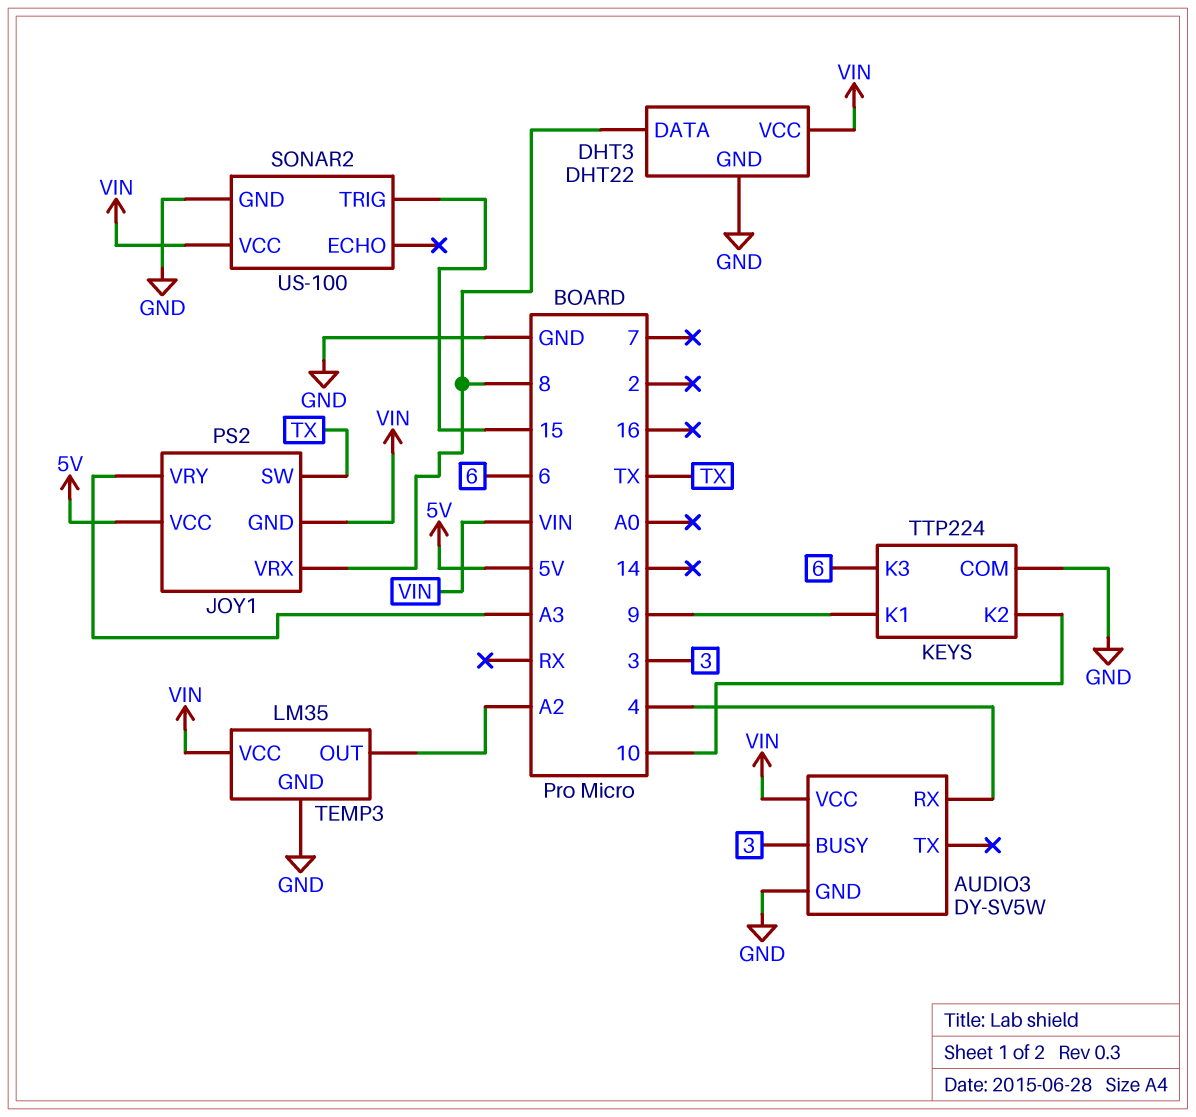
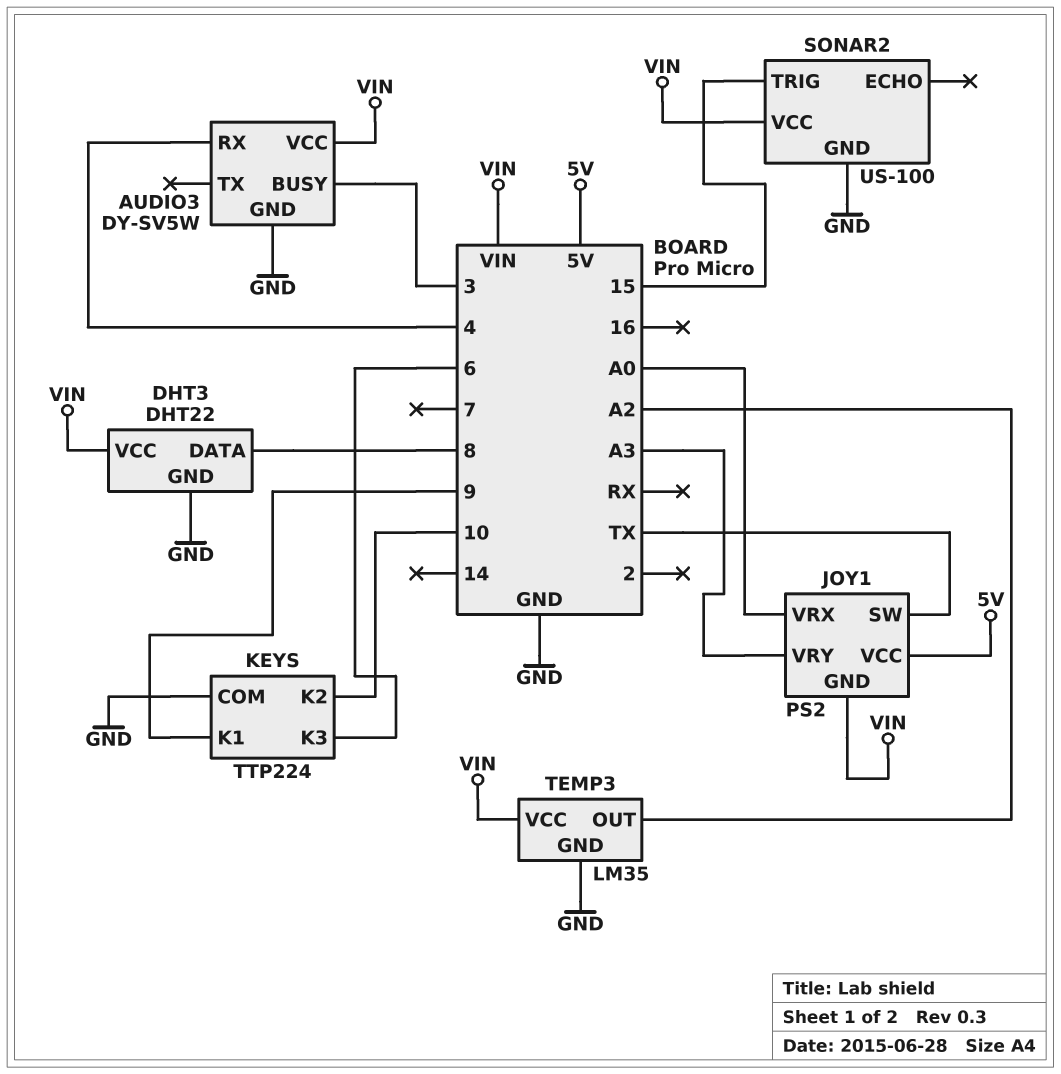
JOY1 pin VRX: 8 -> A0

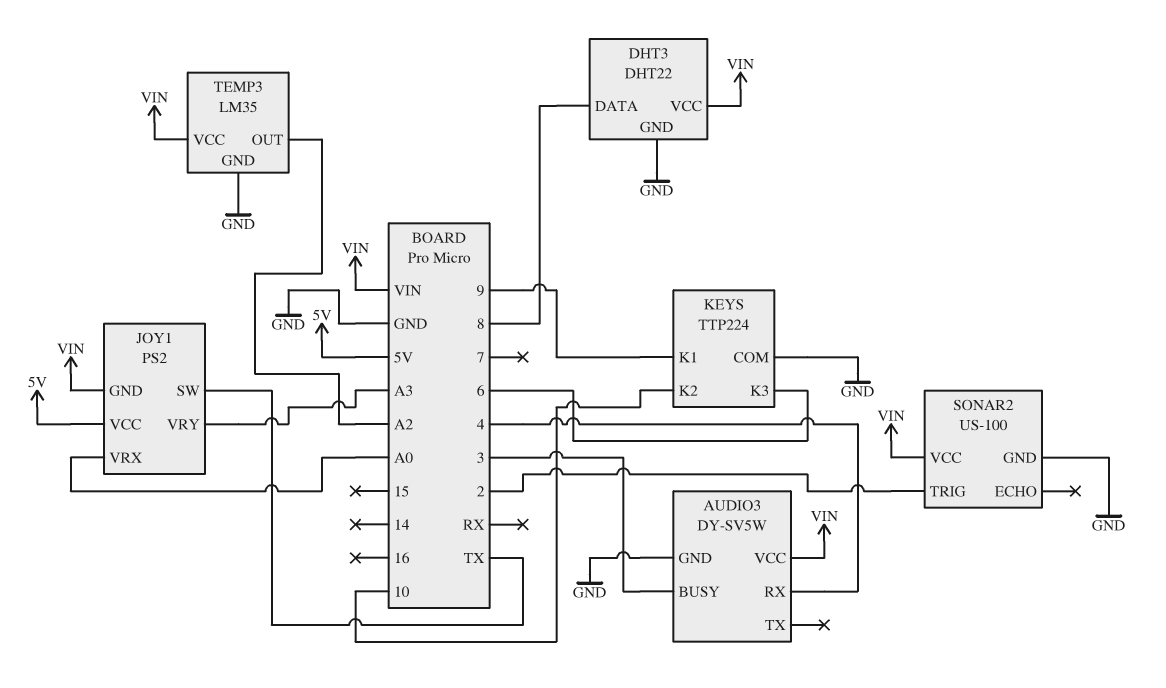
SONAR2 pin TRIG: 15 -> 2

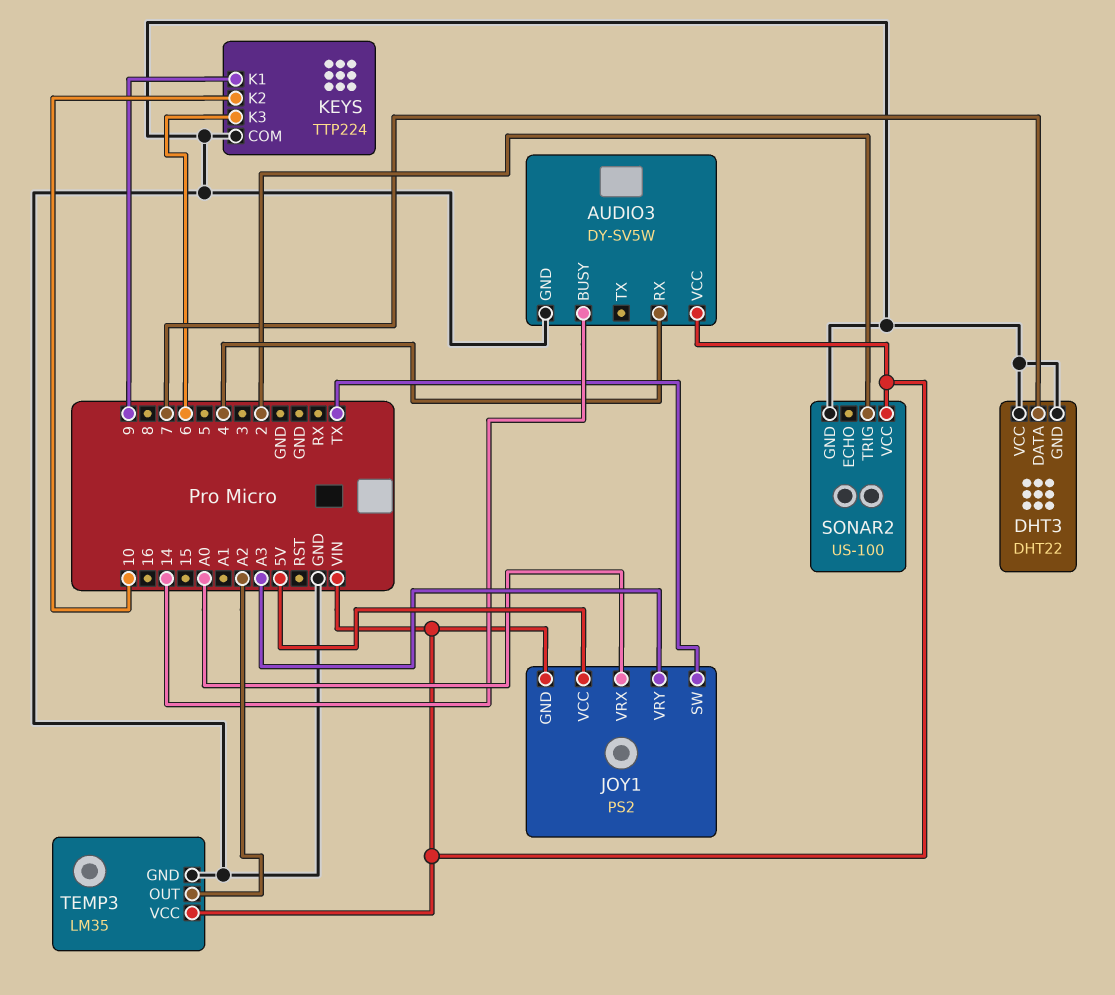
AUDIO3 pin BUSY: 3 -> 14
DHT3 pin DATA: 8 -> 7
DHT3 pin VCC: VIN -> GND

